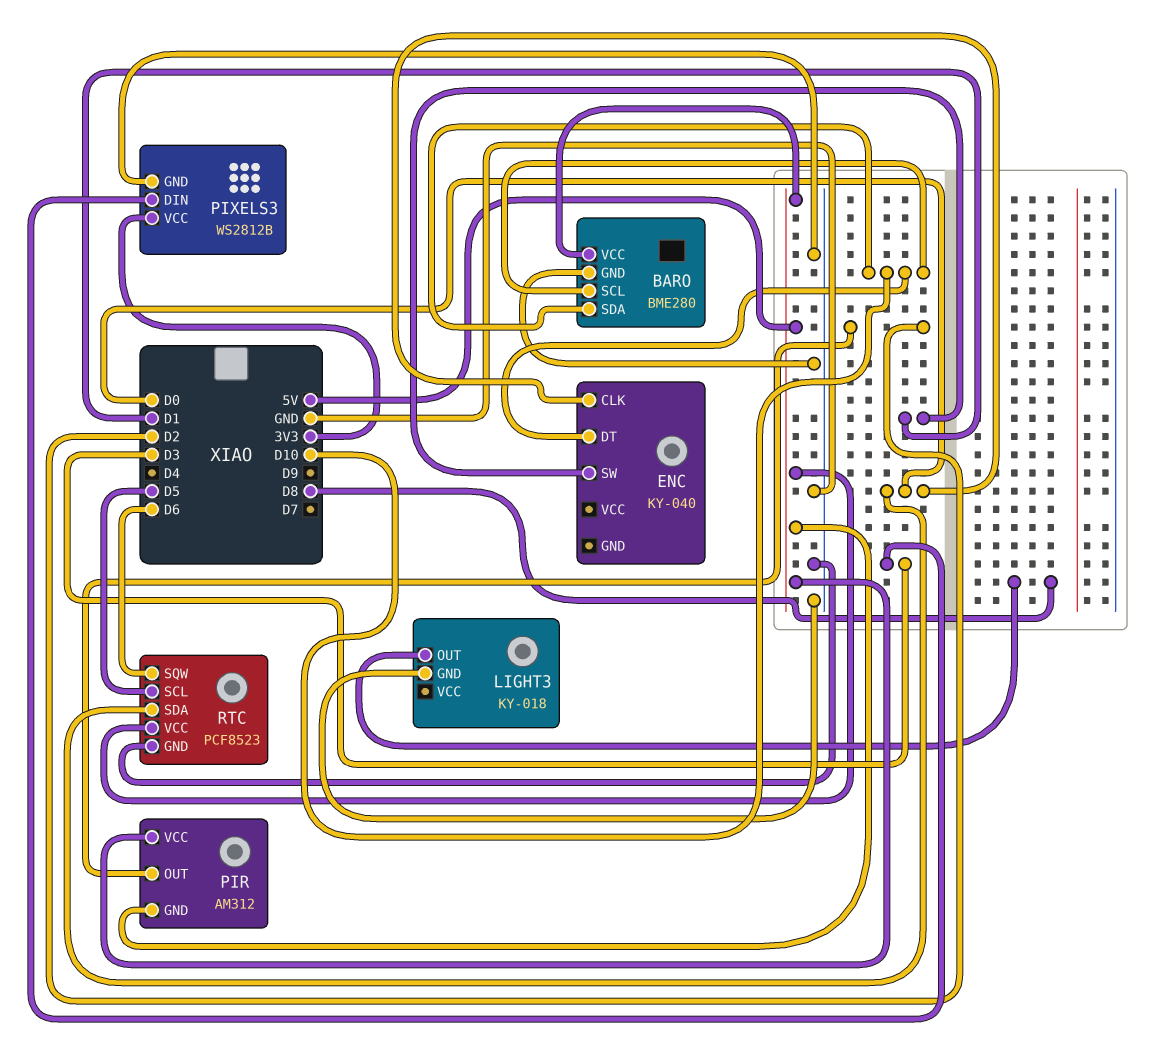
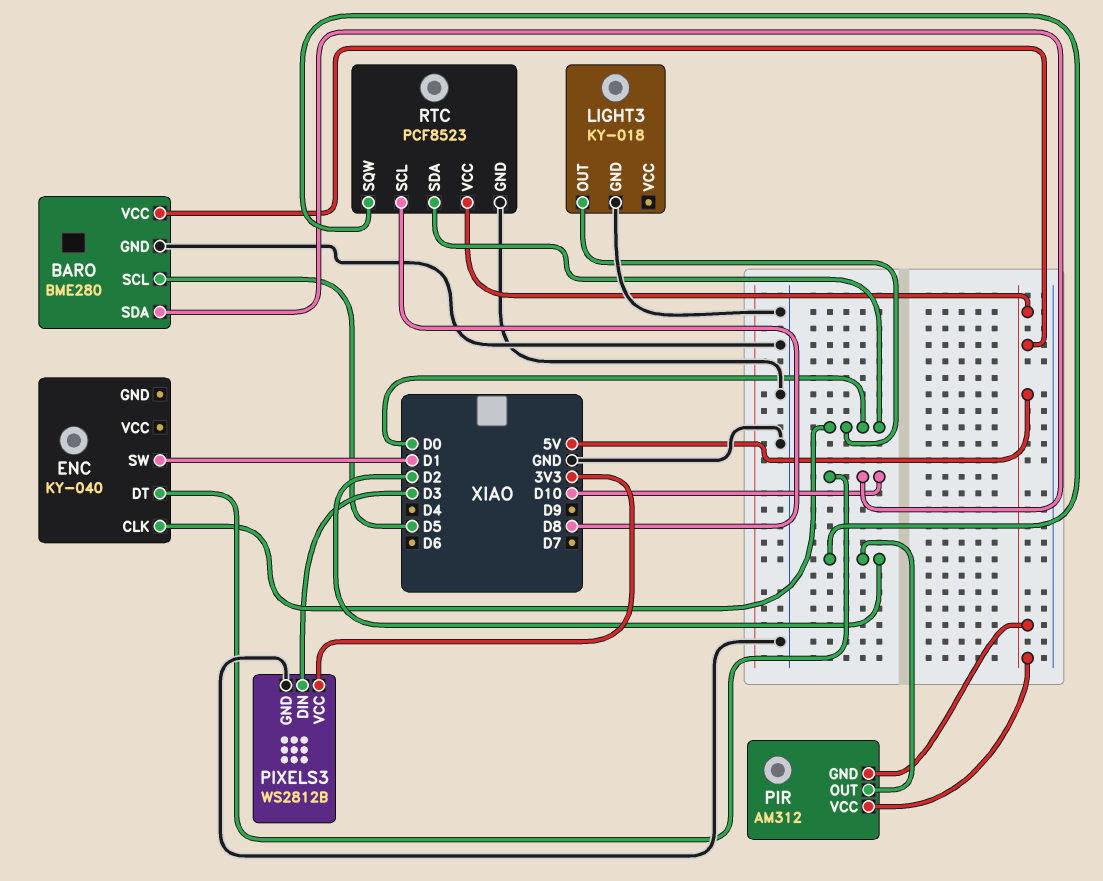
BARO pin SCL: D10 -> D5
LIGHT3 pin OUT: D8 -> D0
RTC pin SCL: D5 -> D8
RTC pin SQW: D6 -> D2

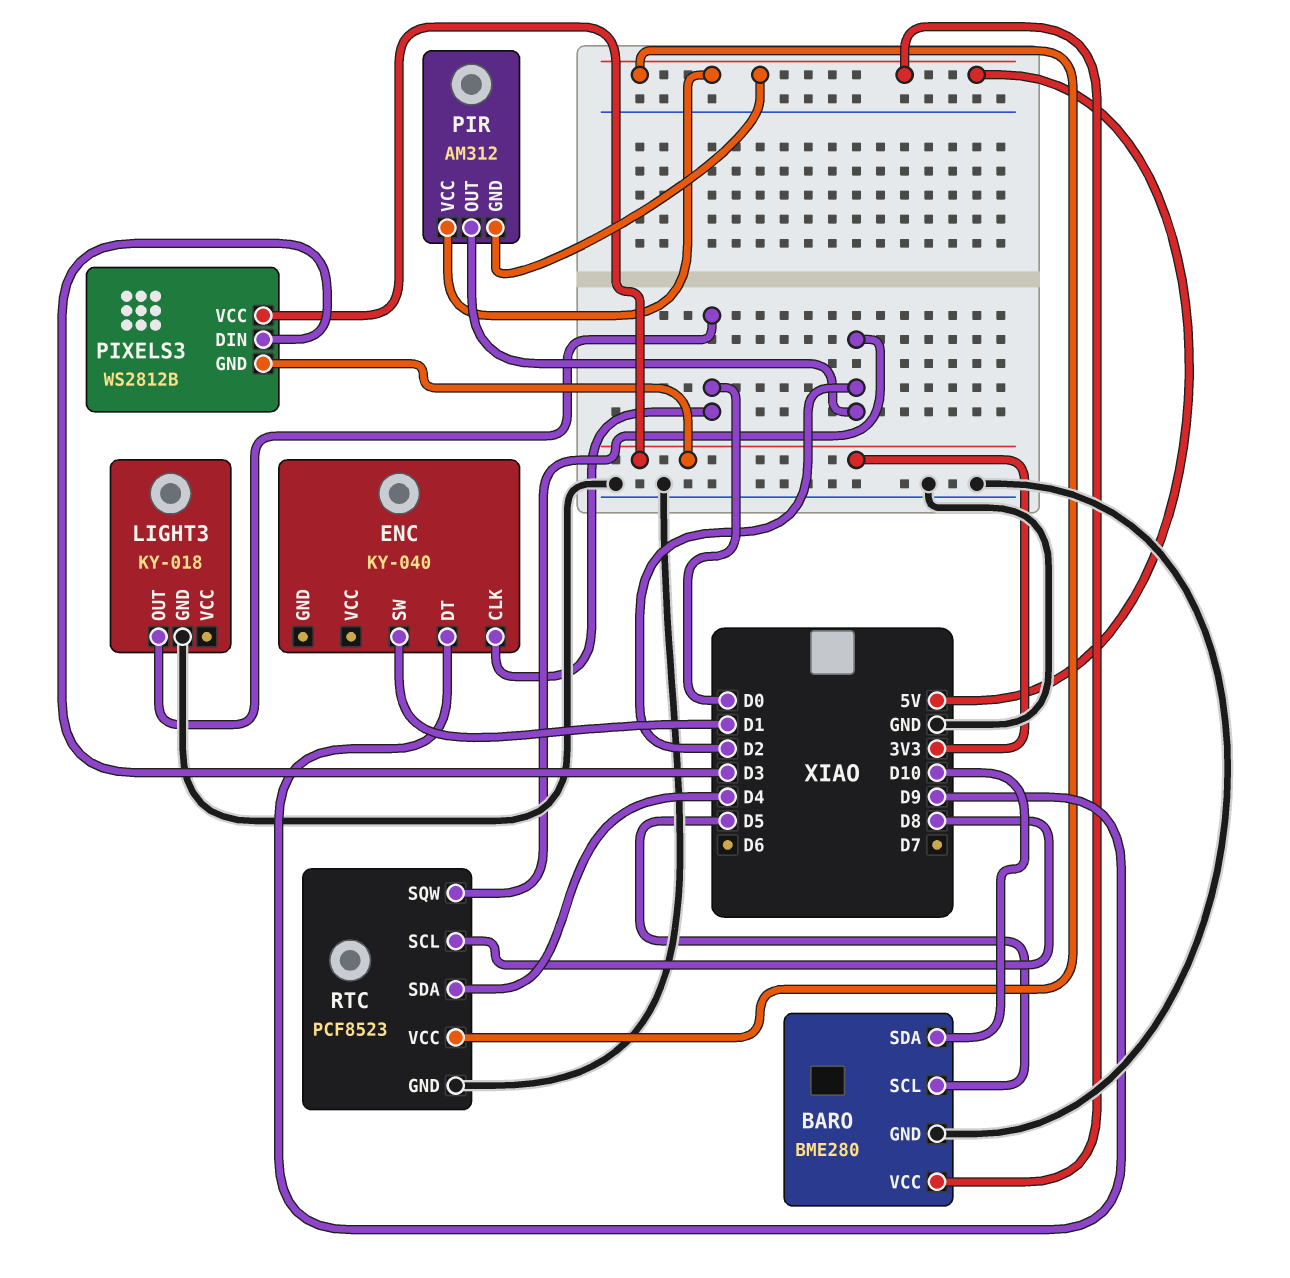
ENC pin DT: D10 -> D9
PIXELS3 pin GND: GND -> 3V3
RTC pin SDA: D0 -> D4

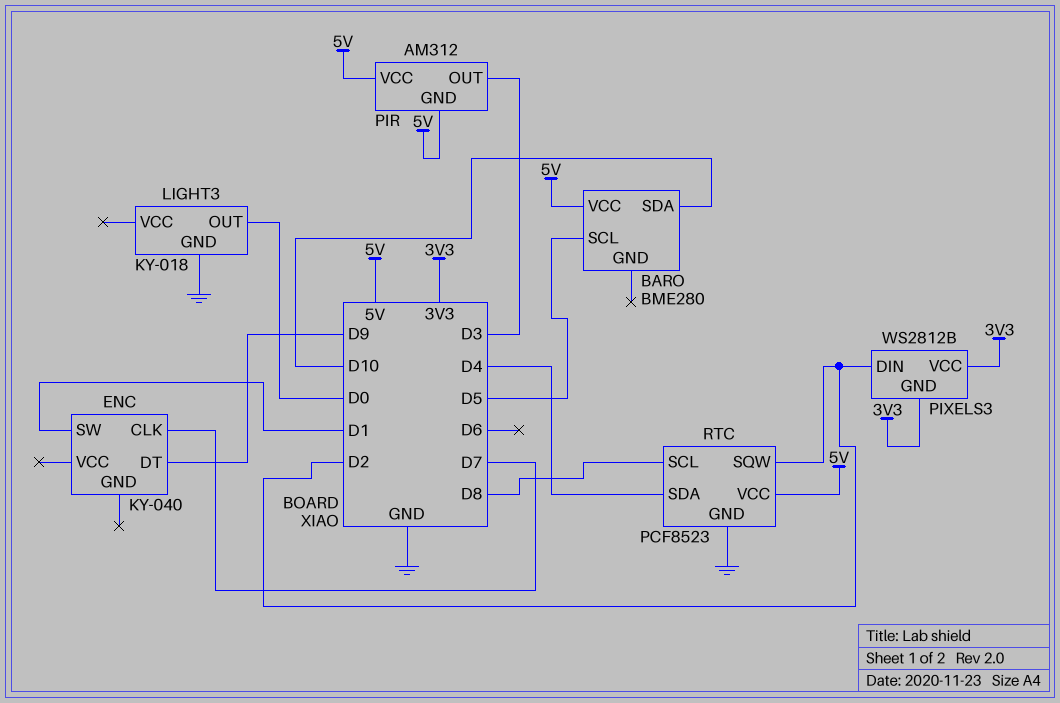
BARO pin GND: GND -> none
ENC pin CLK: D0 -> D7
PIR pin OUT: D2 -> D3
PIXELS3 pin DIN: D3 -> D2

